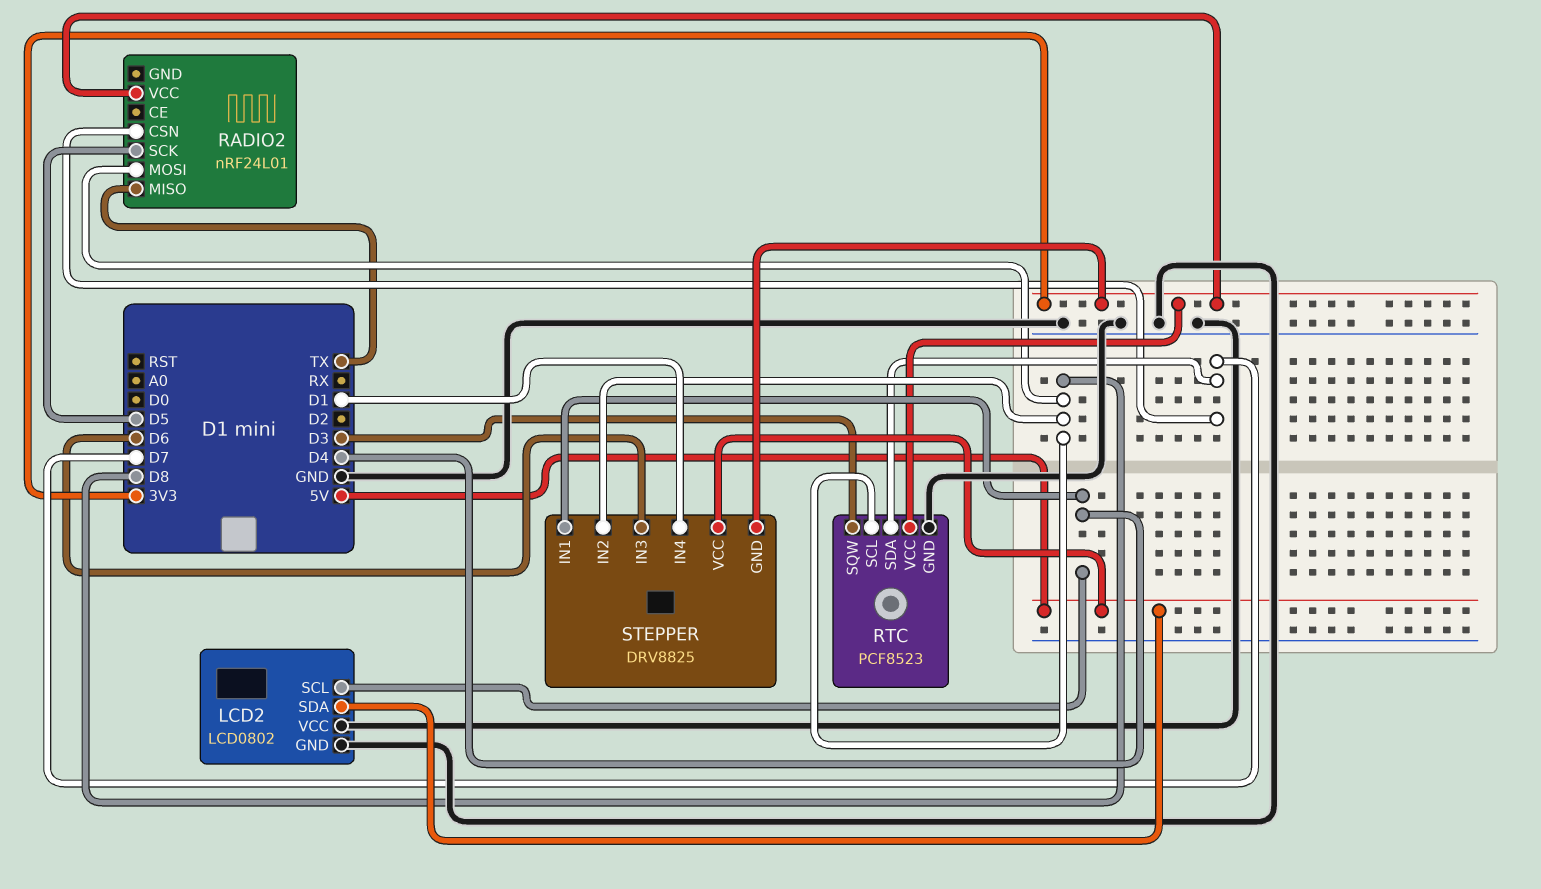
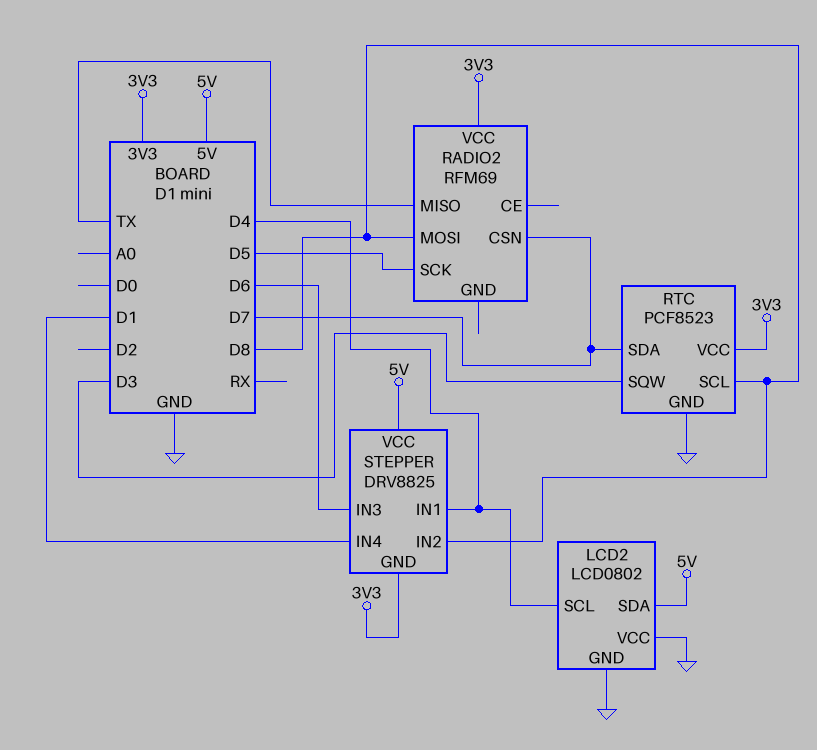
RADIO2: nRF24L01 -> RFM69

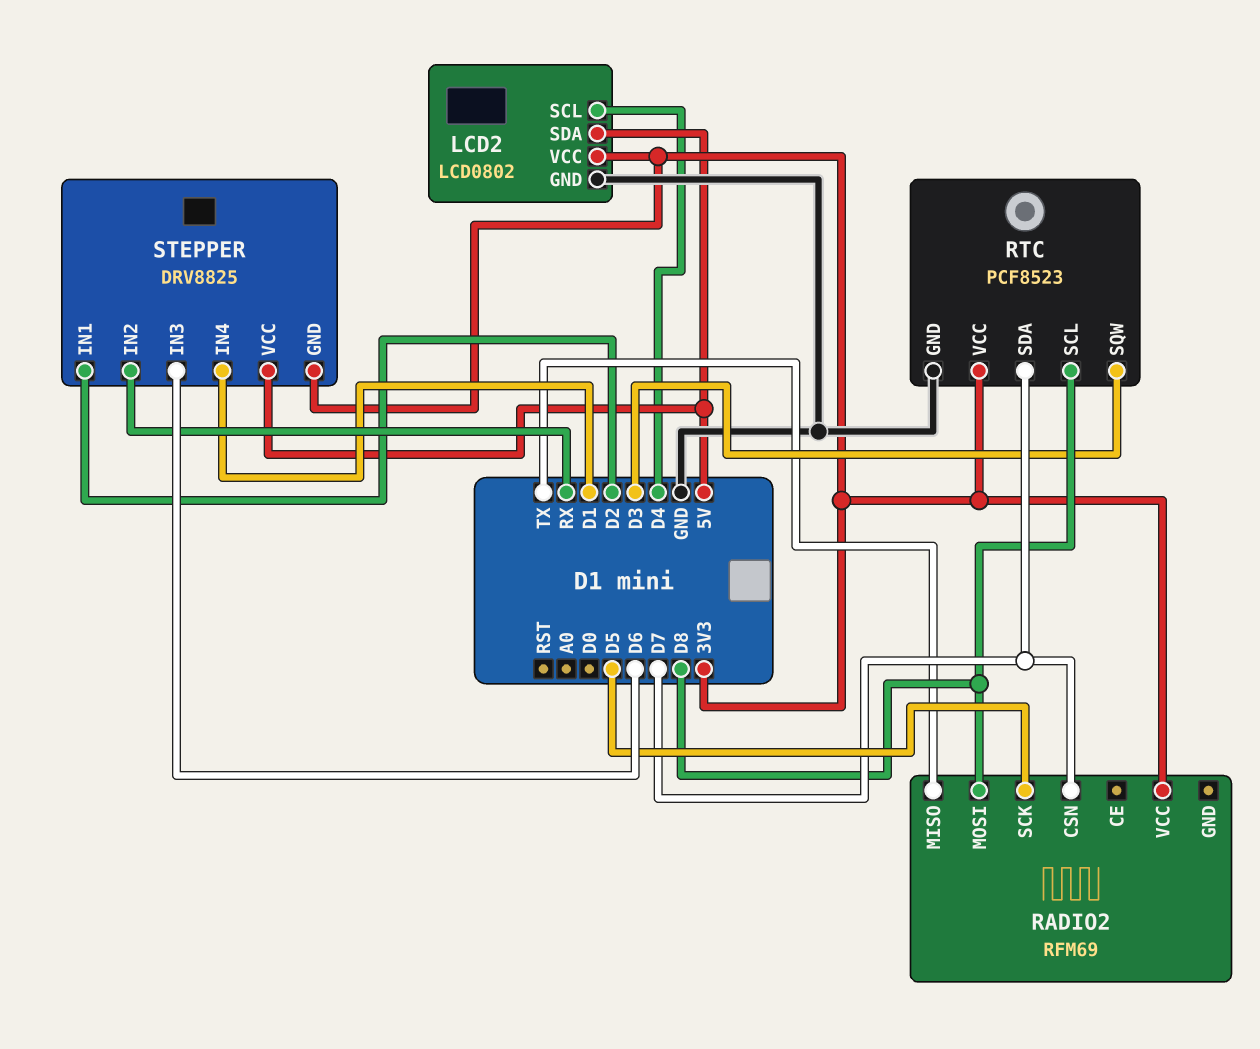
LCD2 pin VCC: GND -> 3V3
STEPPER pin IN1: D4 -> D2
STEPPER pin IN2: D8 -> RX

